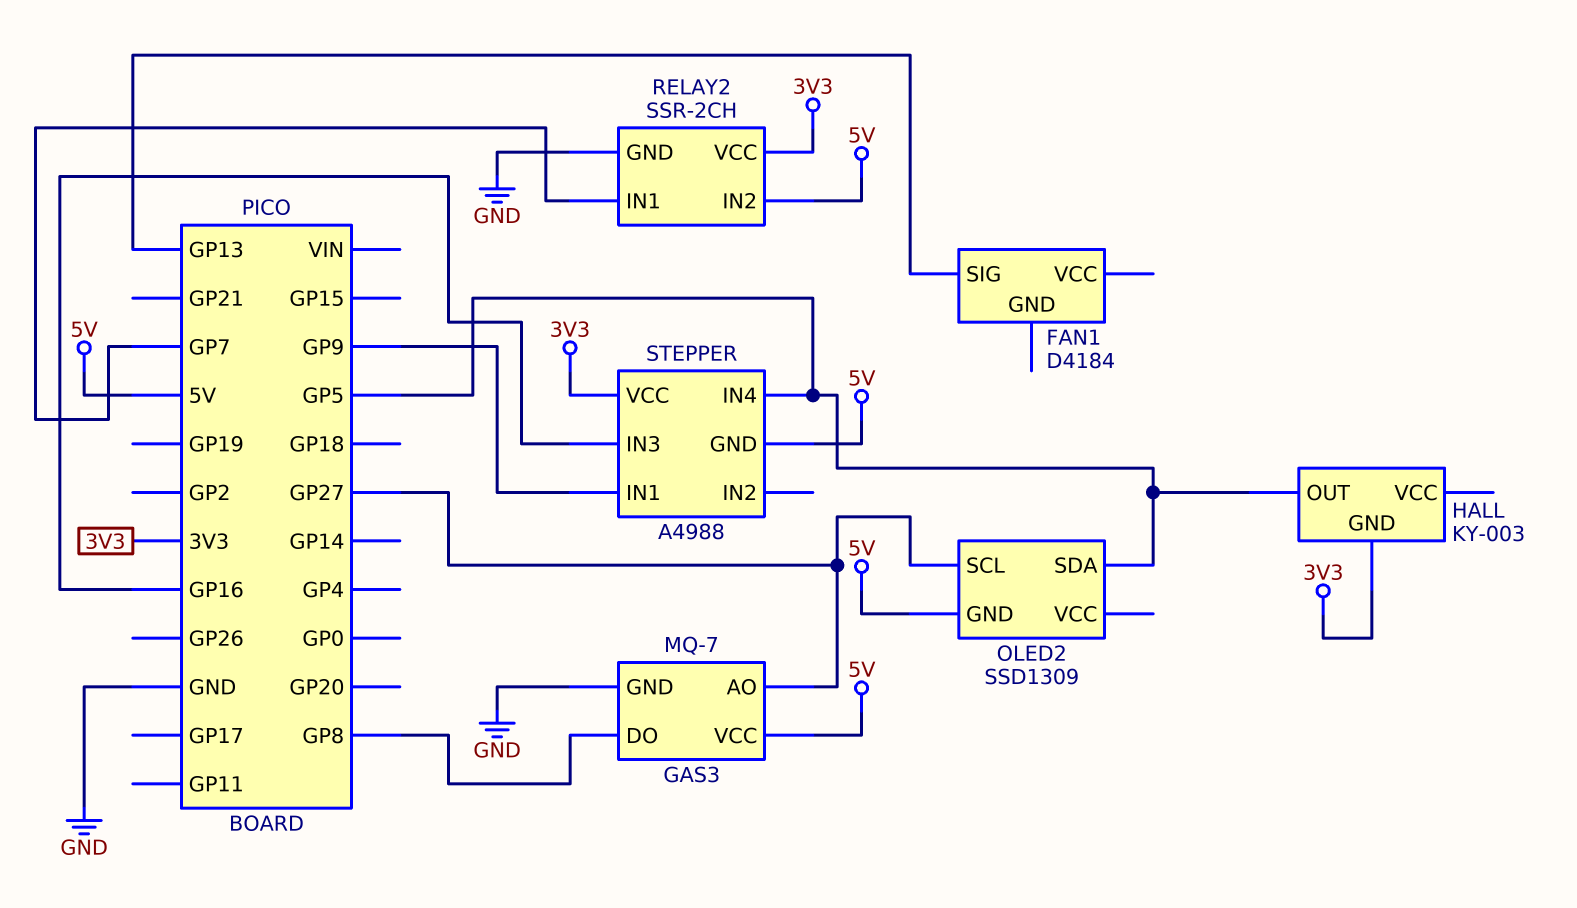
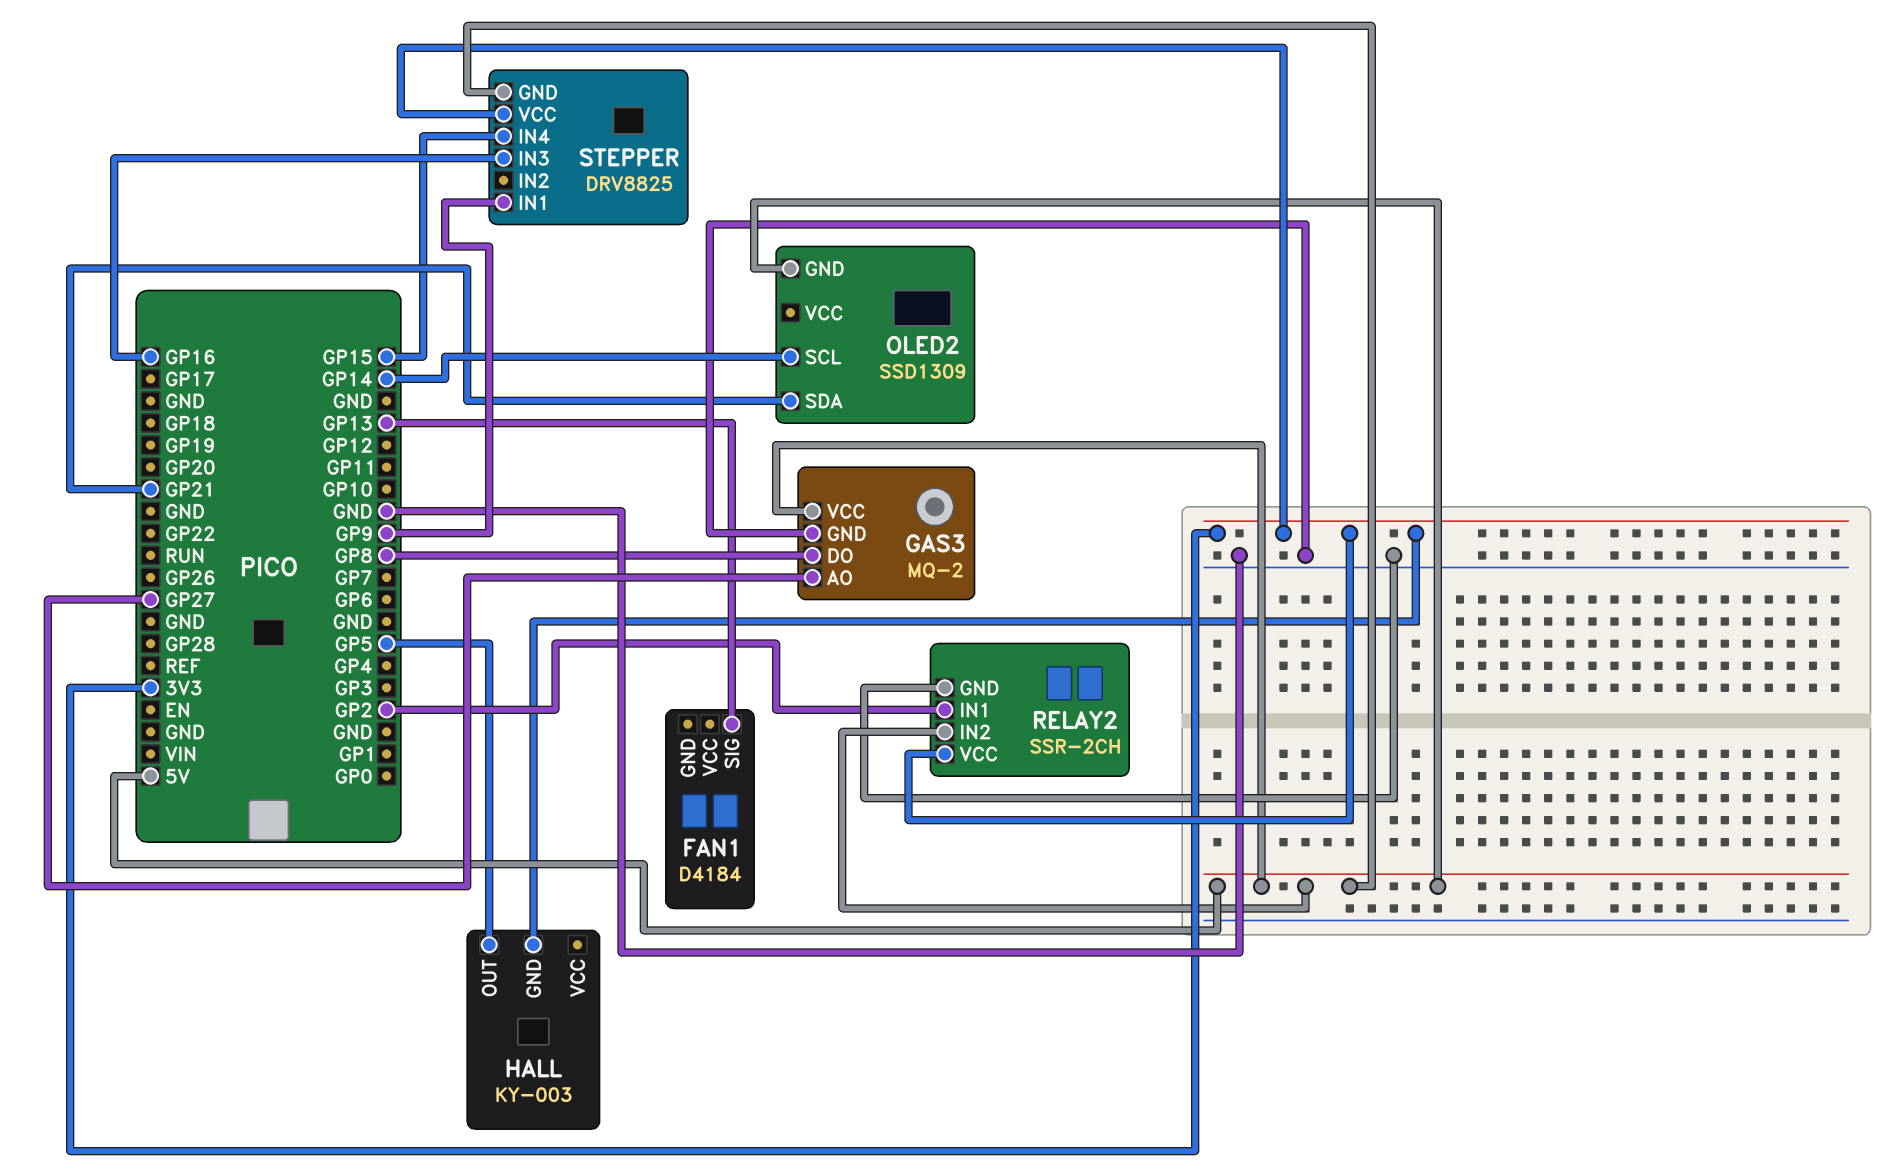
GAS3: MQ-7 -> MQ-2
OLED2 pin SCL: GP27 -> GP14
OLED2 pin SDA: GP5 -> GP21
RELAY2 pin IN1: GP7 -> GP2
STEPPER: A4988 -> DRV8825
STEPPER pin IN4: GP5 -> GP15

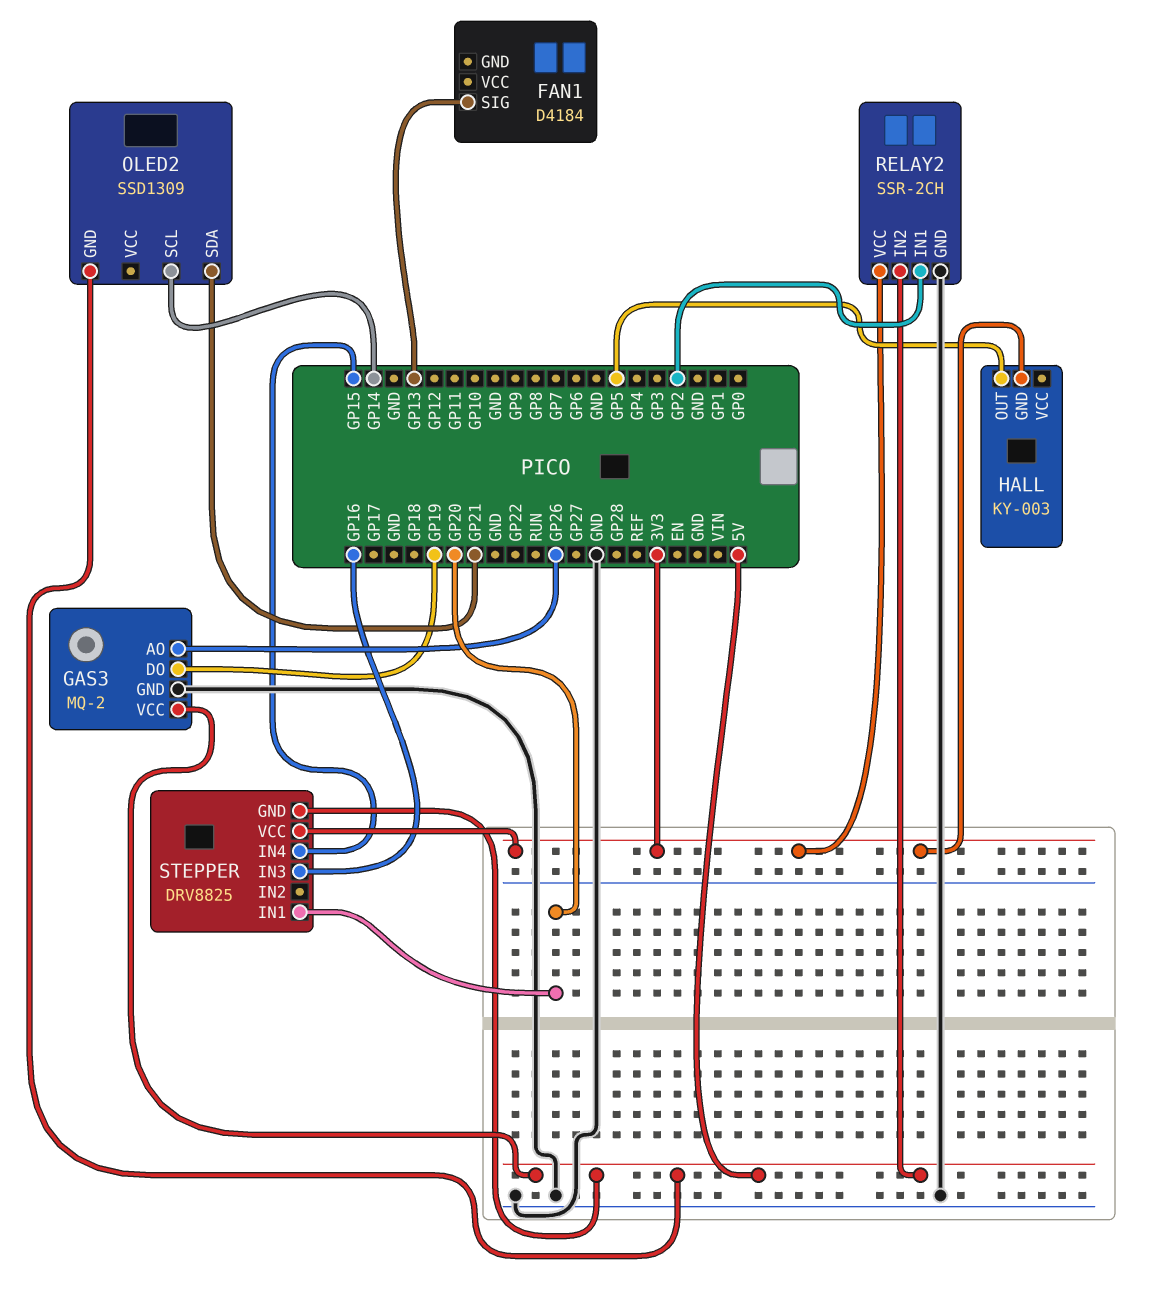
GAS3 pin AO: GP27 -> GP26
GAS3 pin DO: GP8 -> GP19
STEPPER pin IN1: GP9 -> GP20

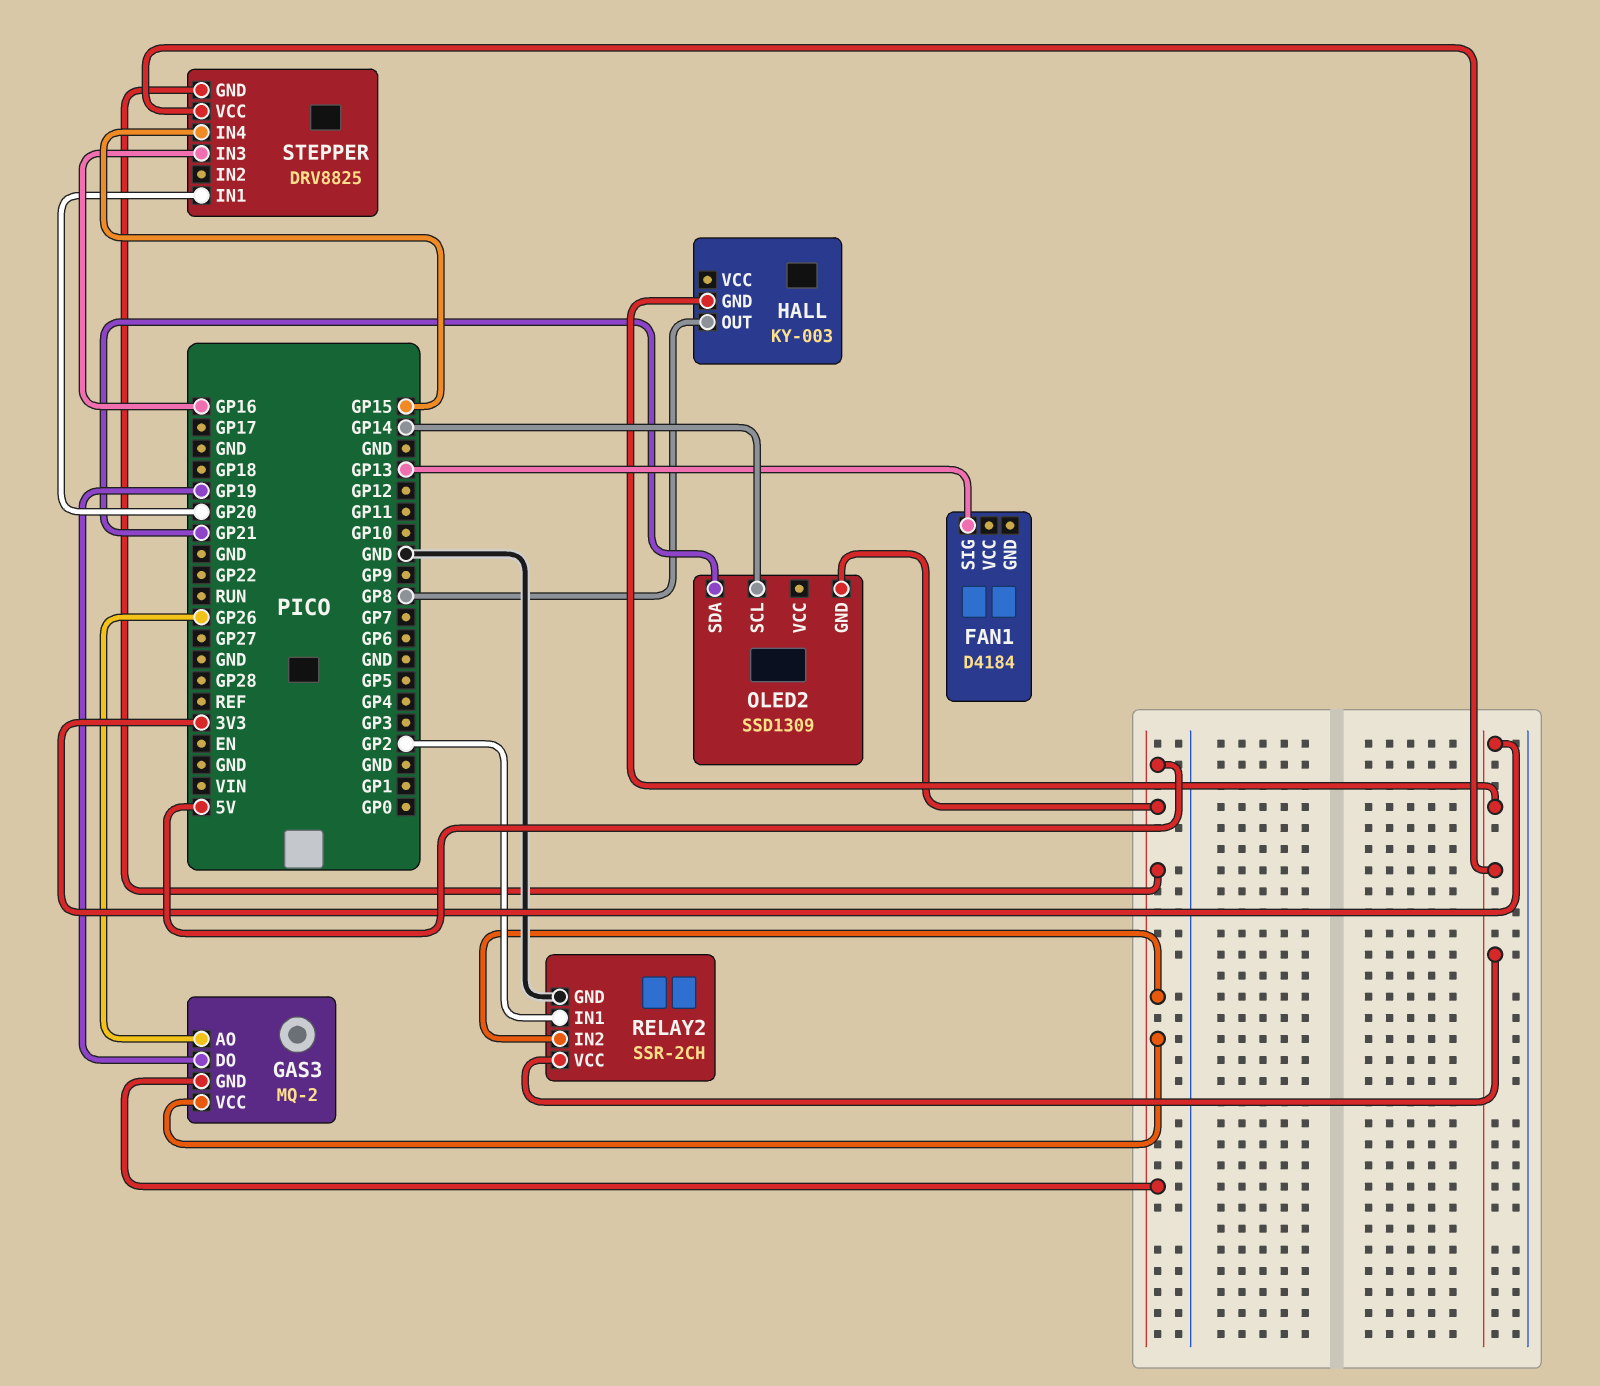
GAS3 pin GND: GND -> 5V
HALL pin OUT: GP5 -> GP8

